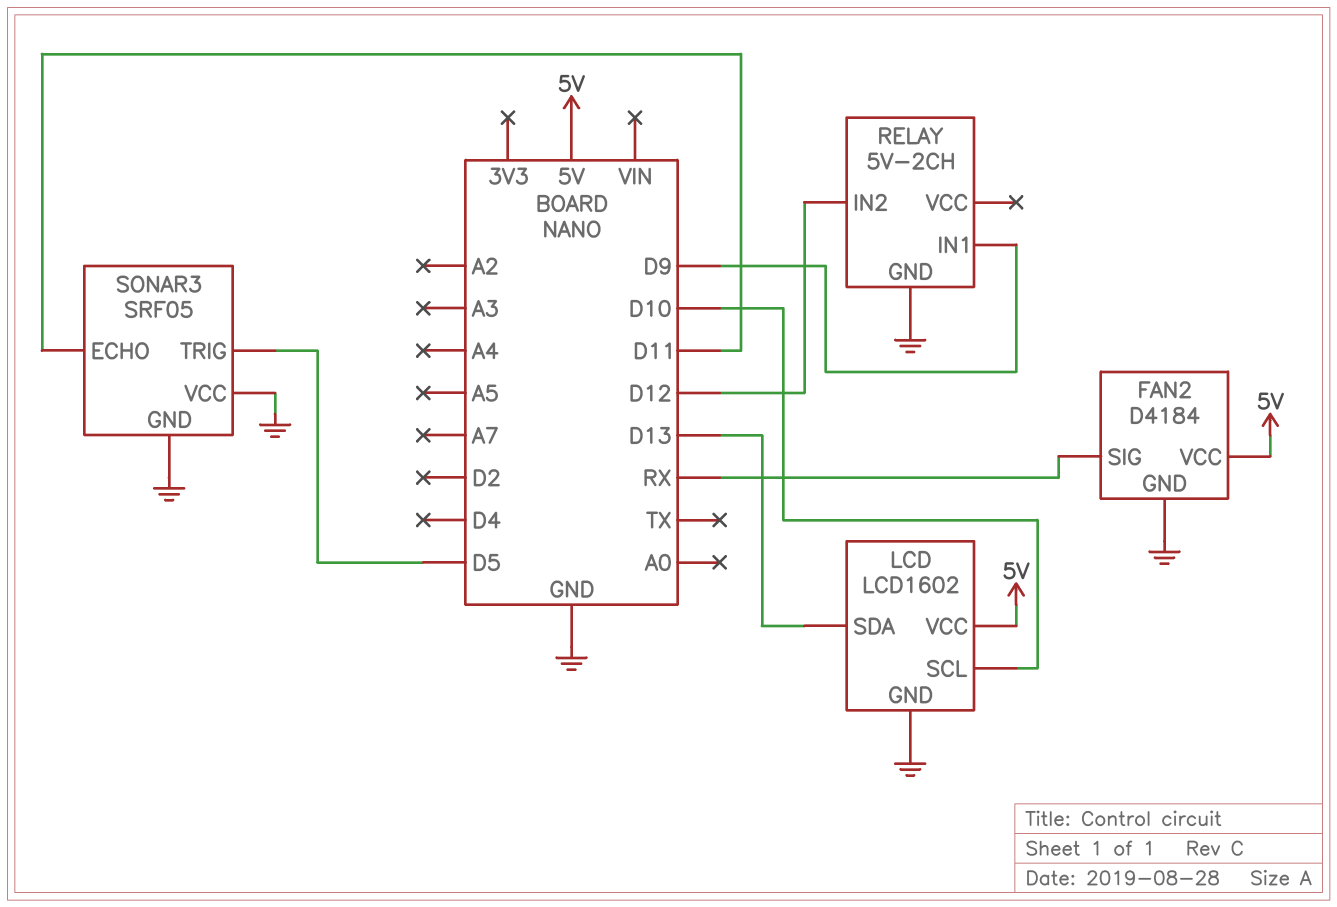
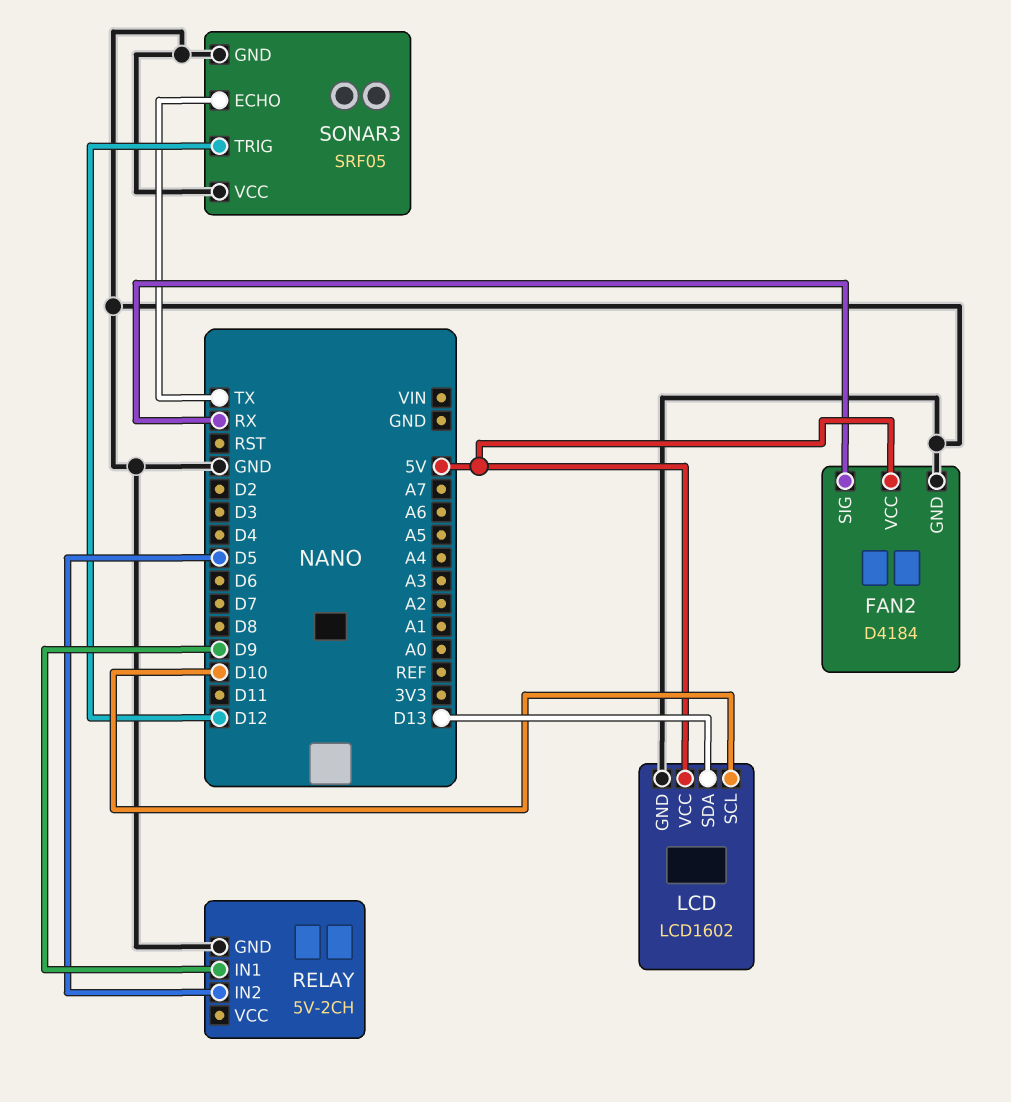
RELAY pin IN2: D12 -> D5
SONAR3 pin ECHO: D11 -> TX
SONAR3 pin TRIG: D5 -> D12

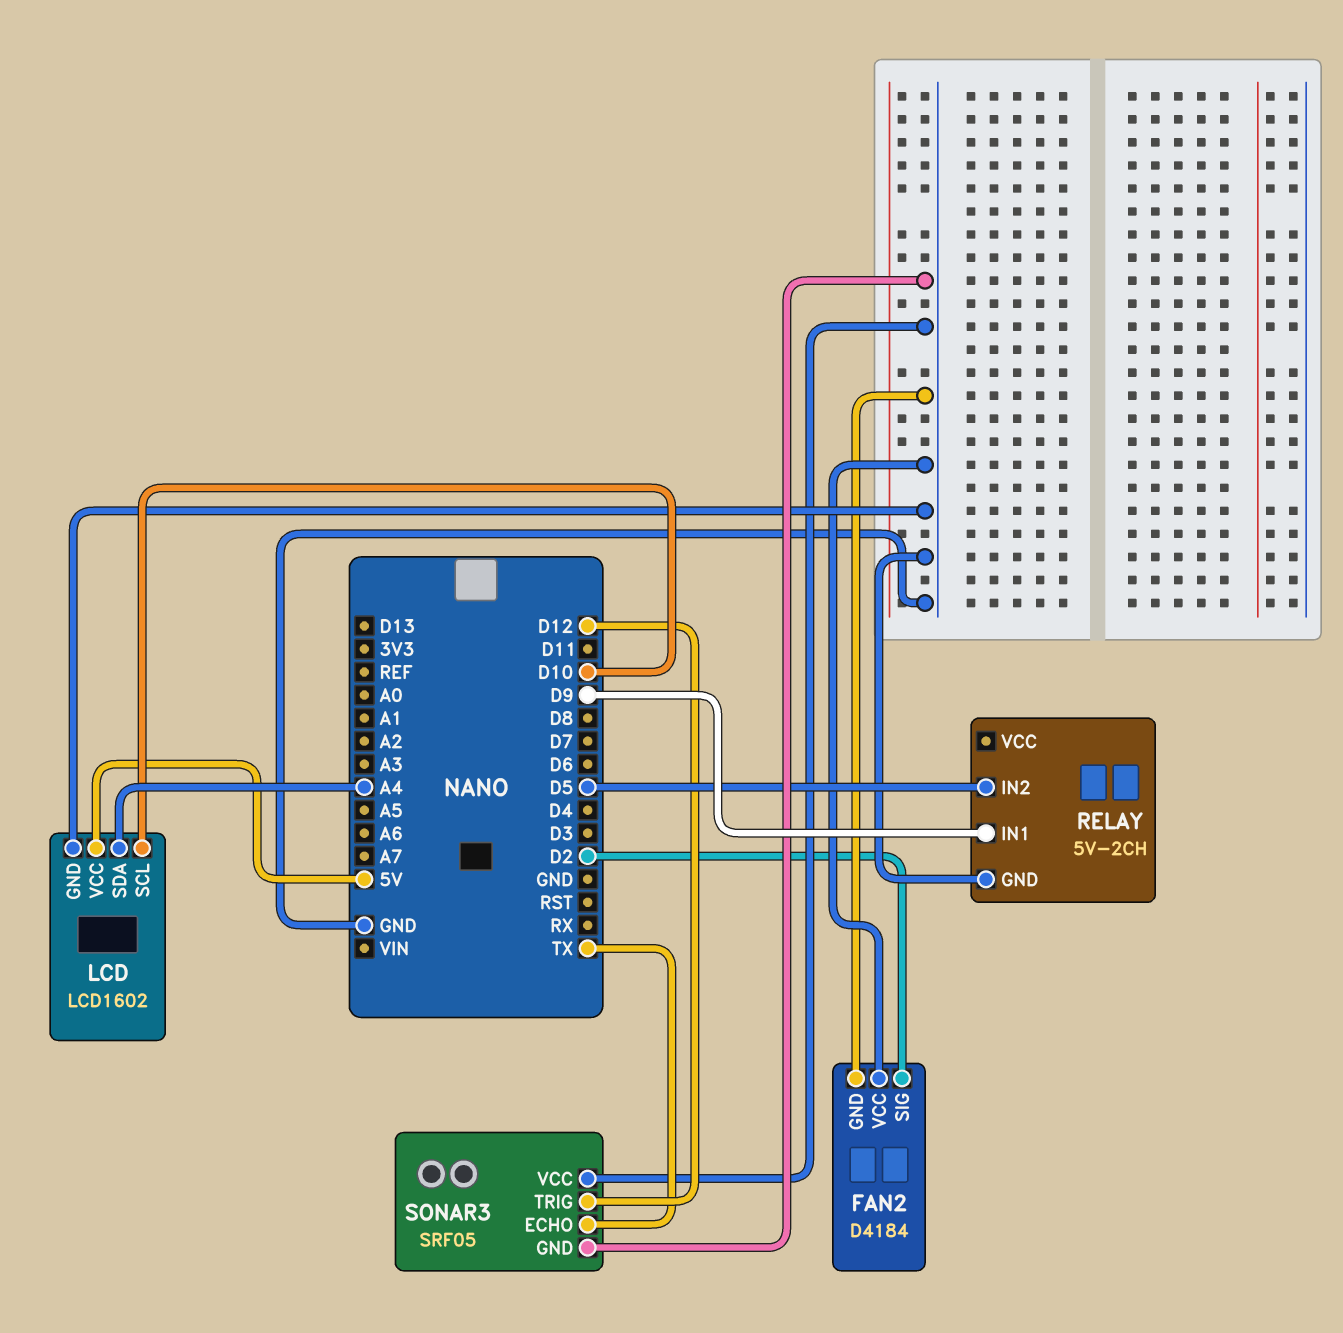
FAN2 pin SIG: RX -> D2
FAN2 pin VCC: 5V -> GND
LCD pin SDA: D13 -> A4

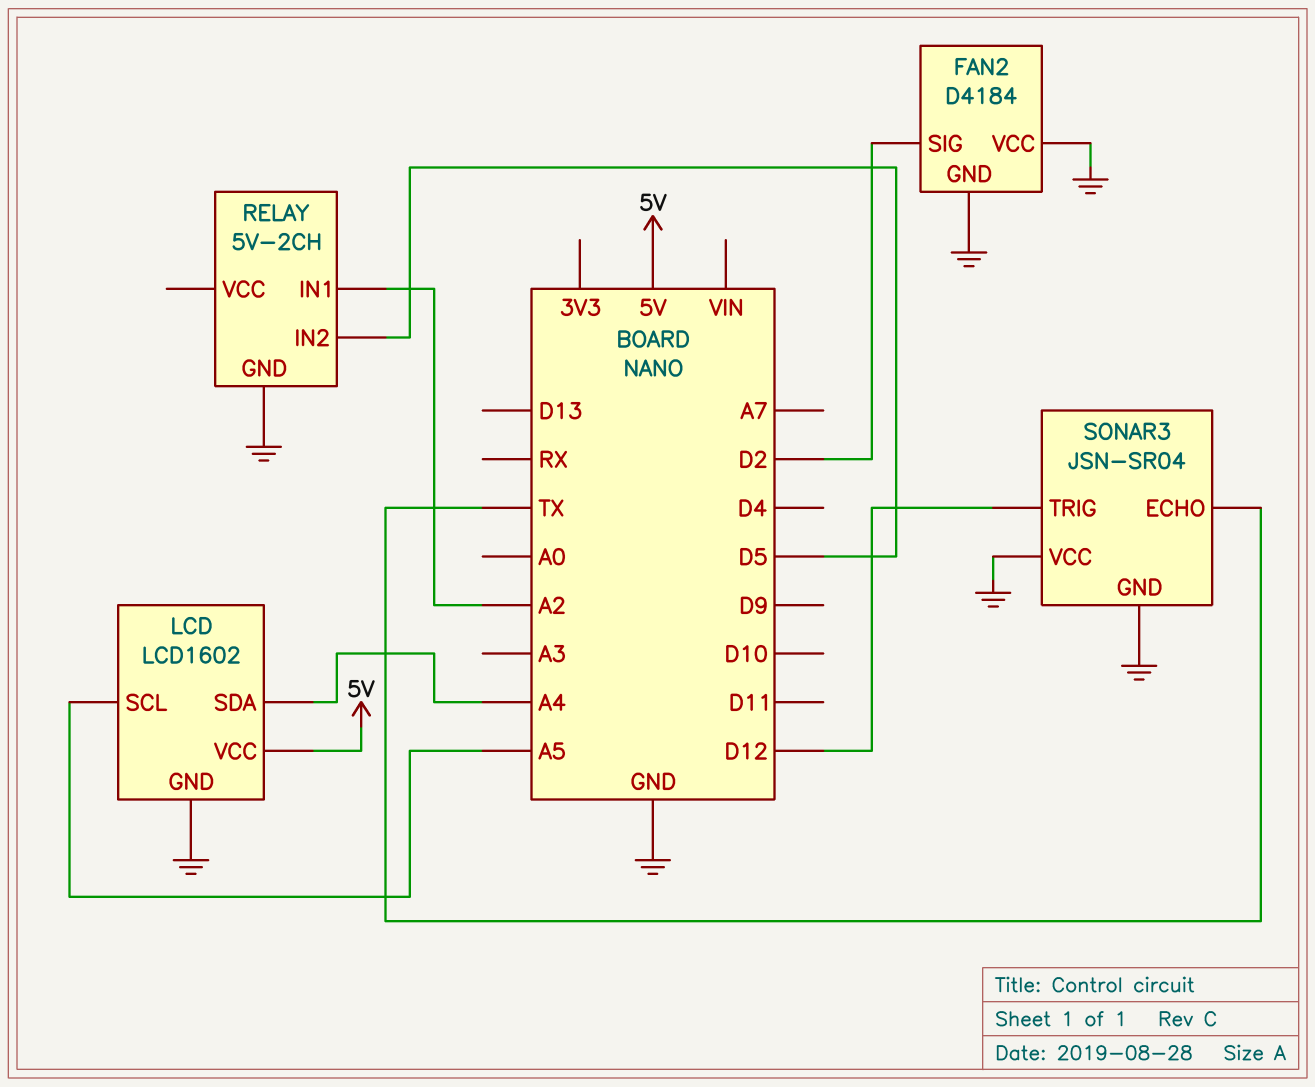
LCD pin SCL: D10 -> A5
RELAY pin IN1: D9 -> A2
SONAR3: SRF05 -> JSN-SR04

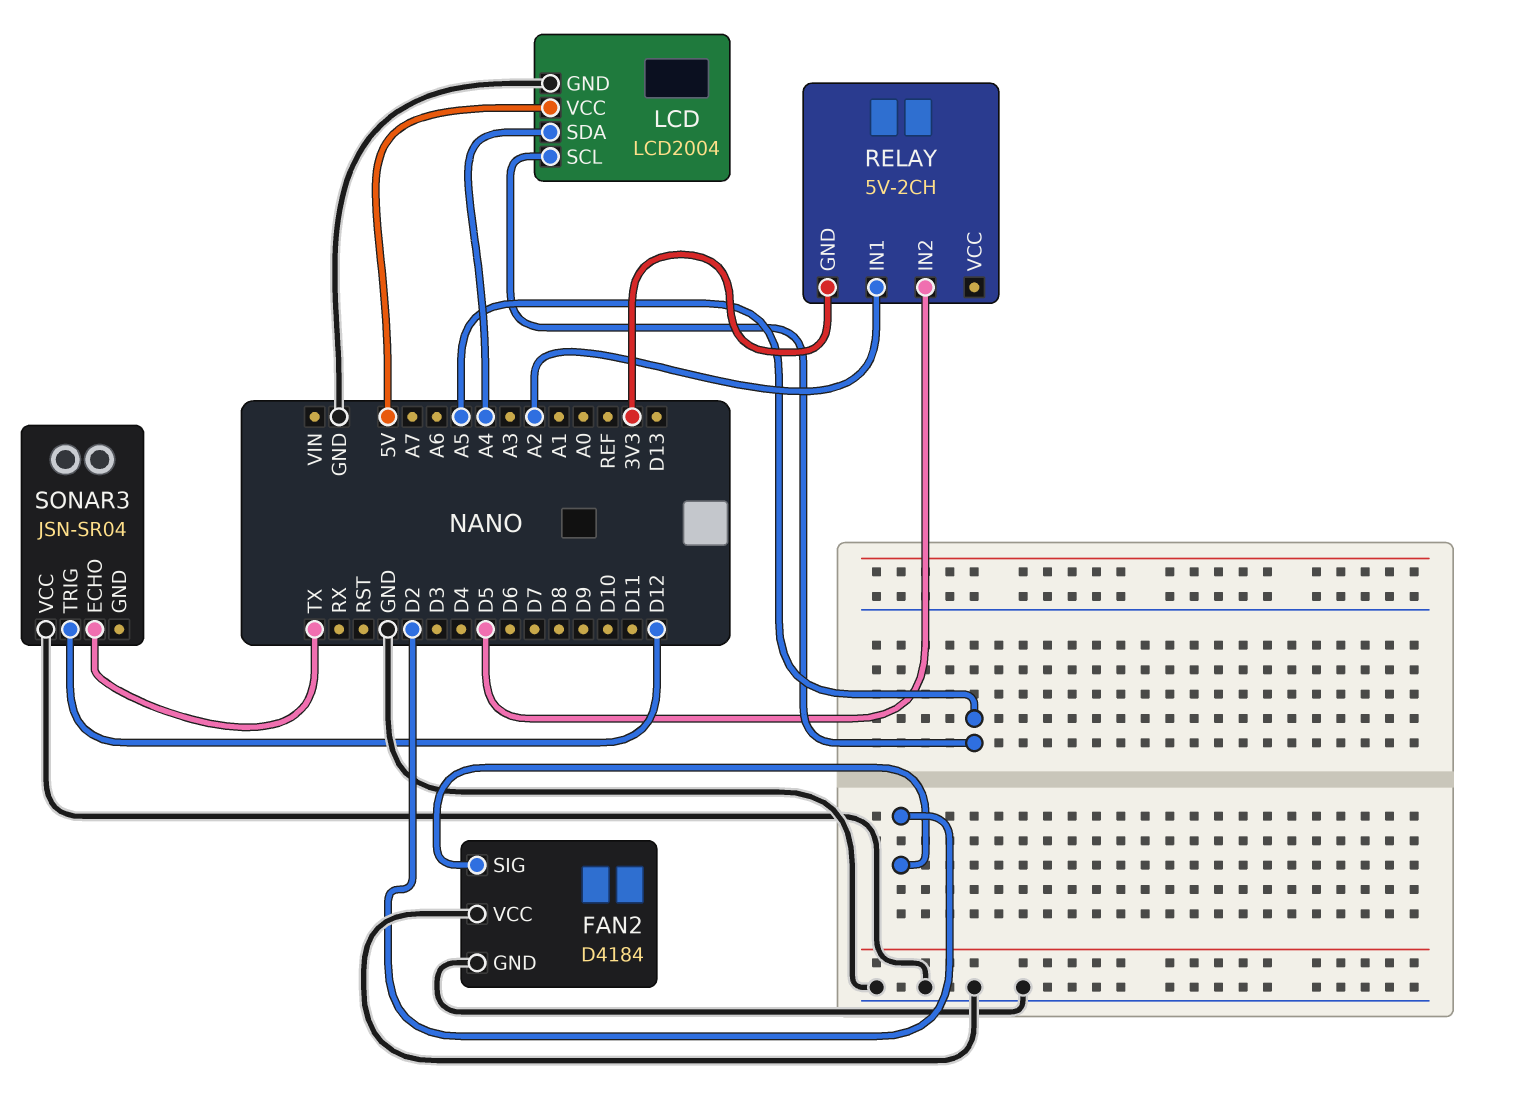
LCD: LCD1602 -> LCD2004
RELAY pin GND: GND -> 3V3
SONAR3 pin GND: GND -> none

